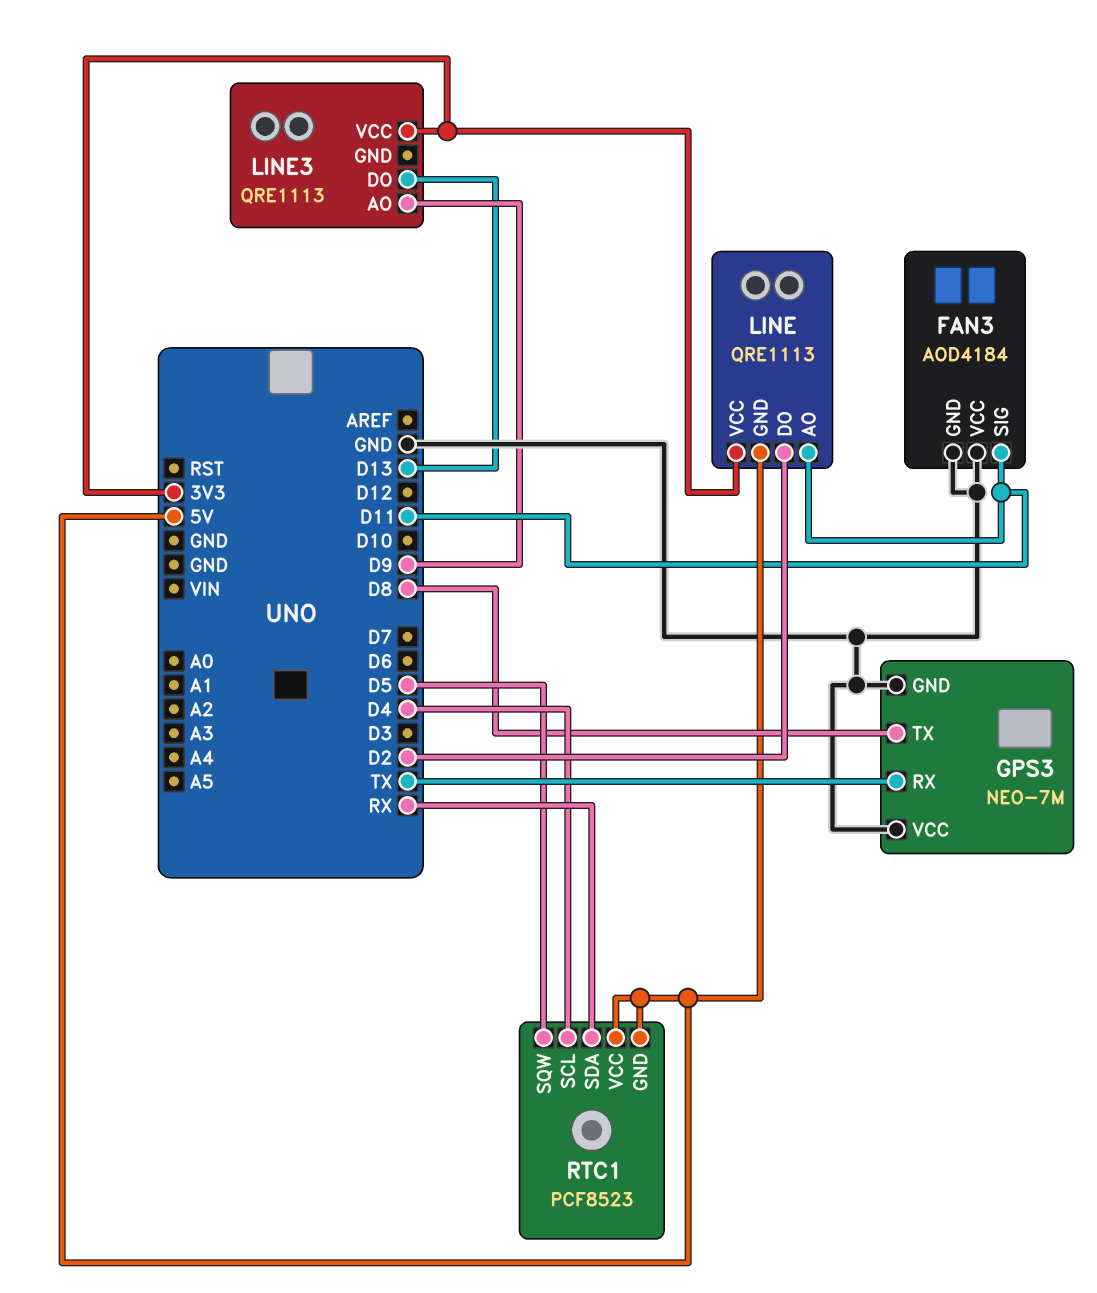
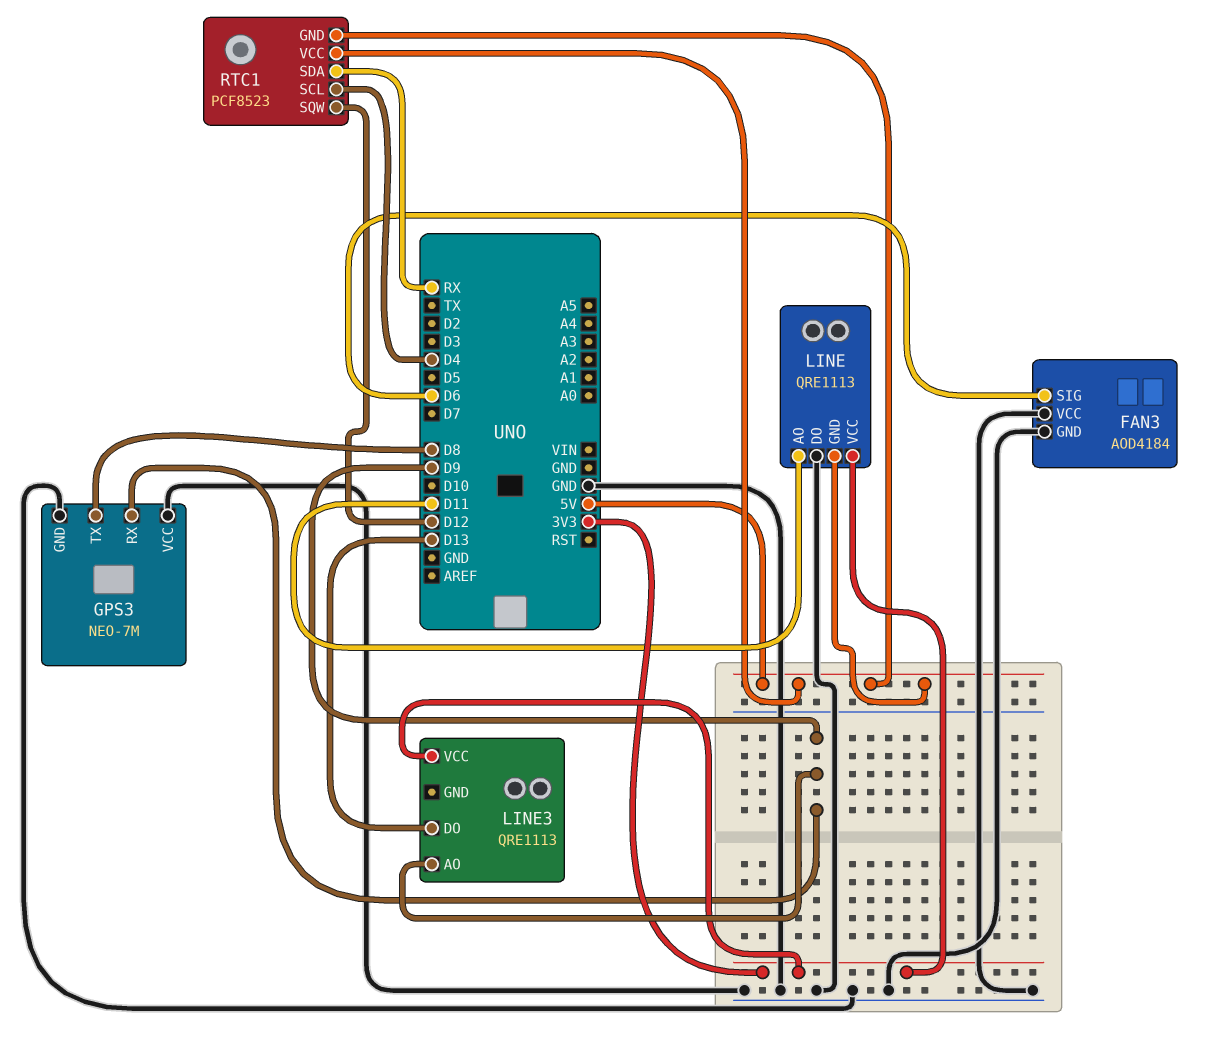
FAN3 pin SIG: D11 -> D6
GPS3 pin RX: TX -> D9
LINE pin DO: D2 -> GND
RTC1 pin SQW: D5 -> D12

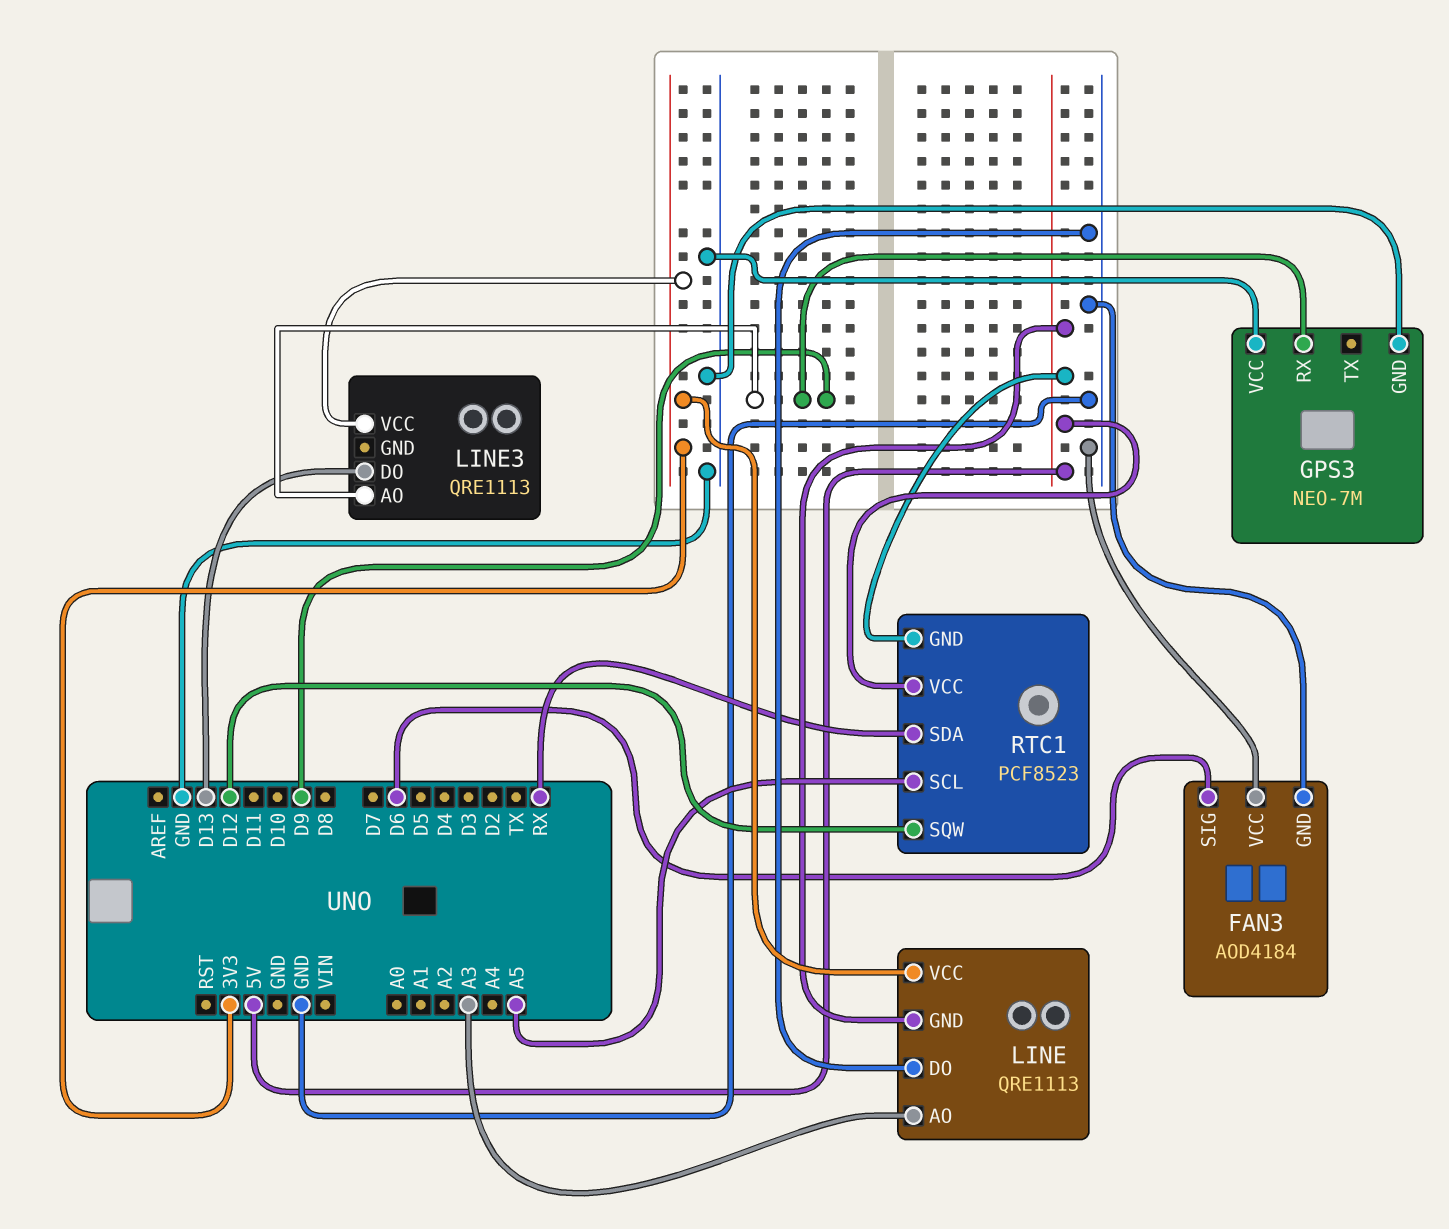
GPS3 pin TX: D8 -> none
LINE pin AO: D11 -> A3
RTC1 pin SCL: D4 -> A5

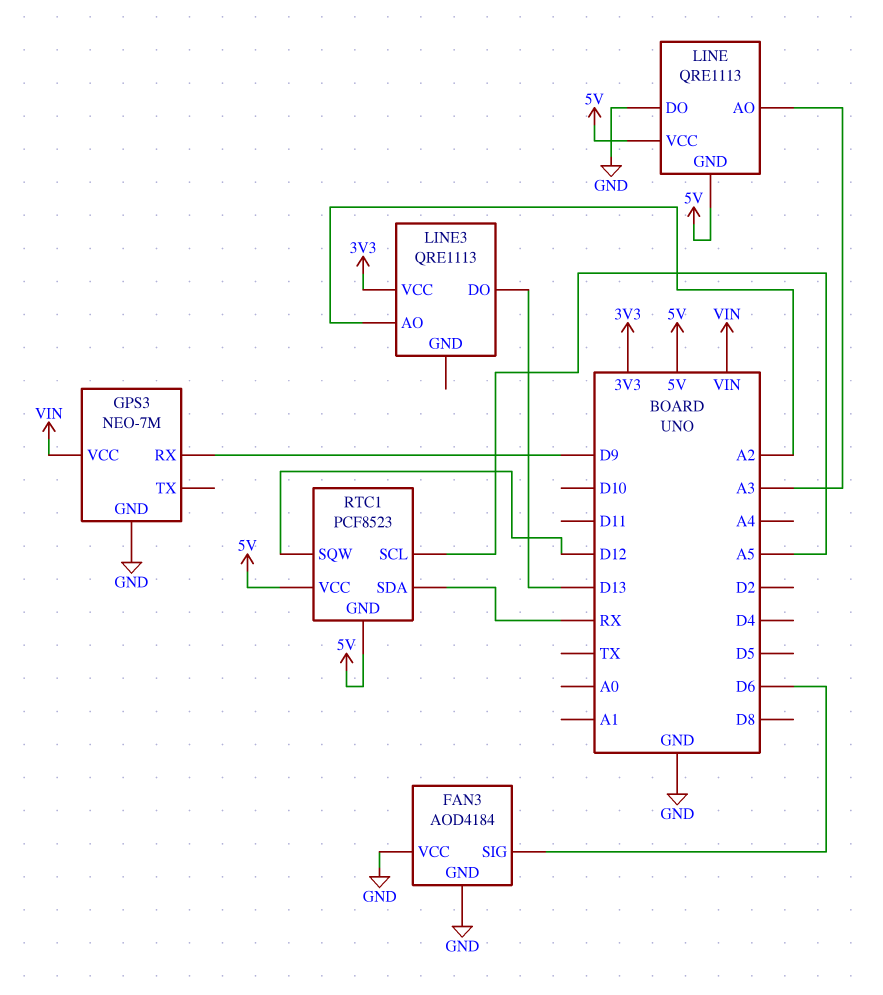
GPS3 pin VCC: GND -> VIN
LINE pin VCC: 3V3 -> 5V
LINE3 pin AO: D9 -> A2

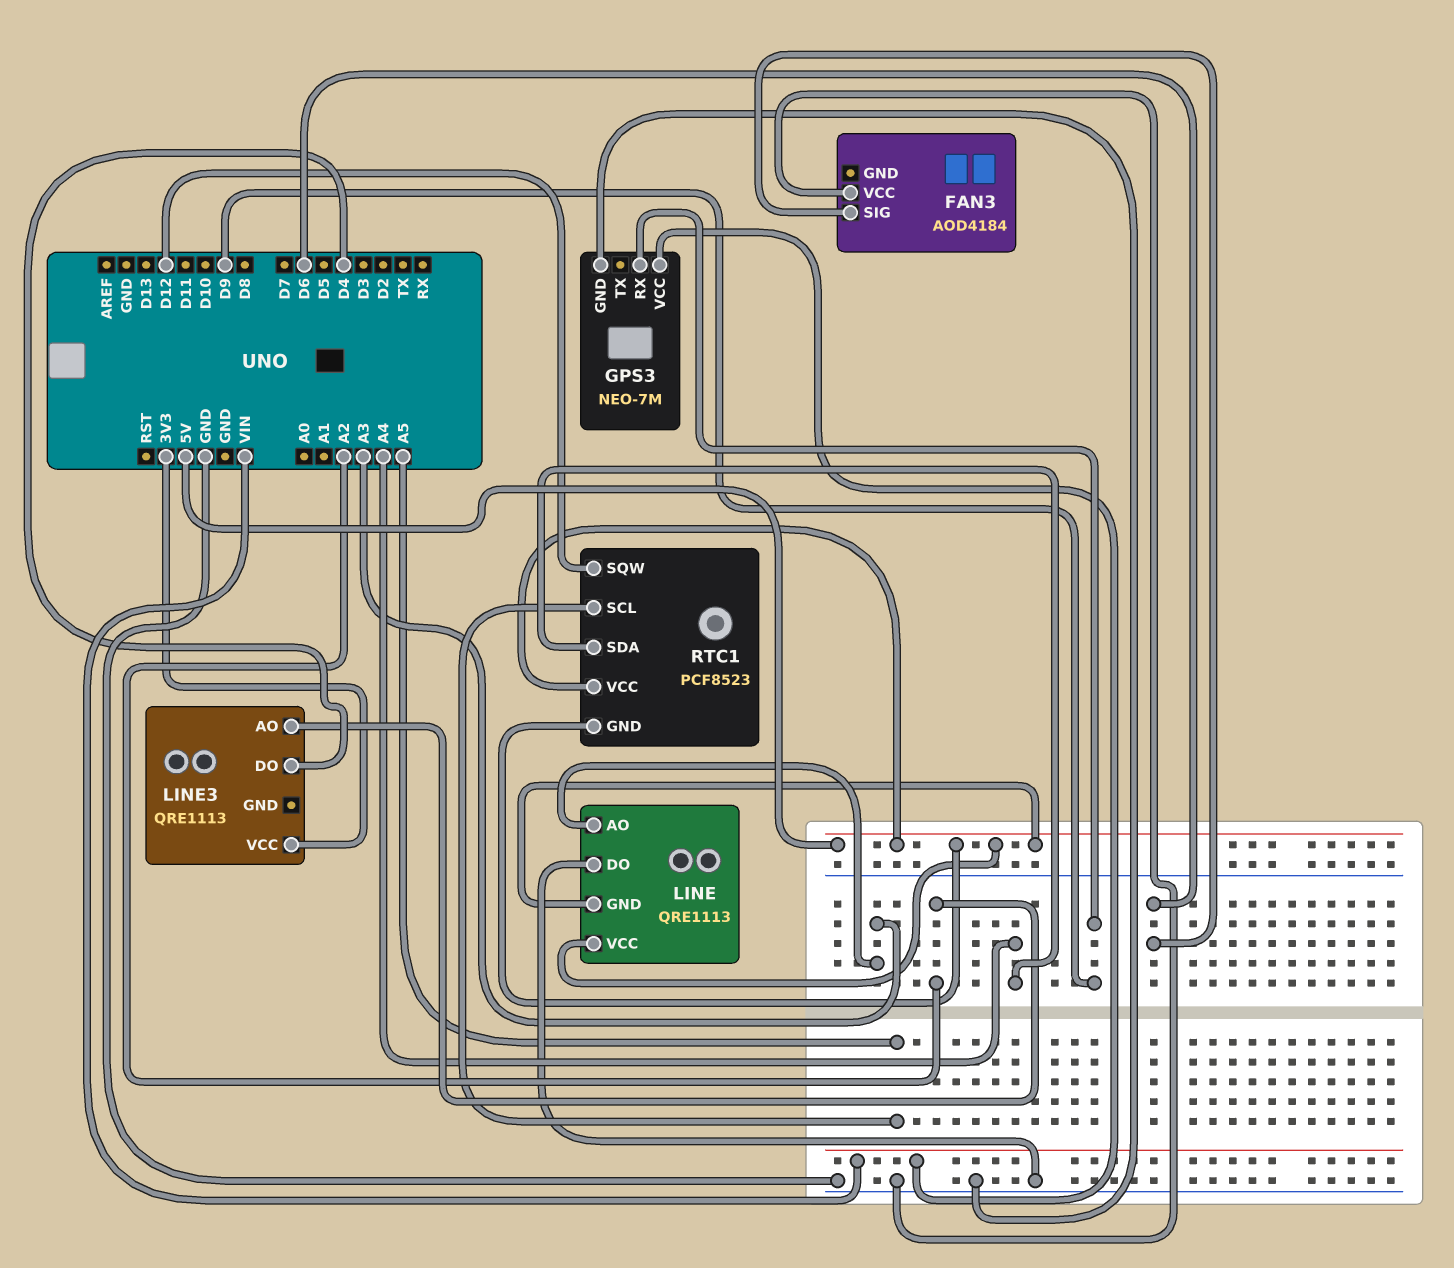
FAN3 pin GND: GND -> none
LINE3 pin DO: D13 -> D4
RTC1 pin SDA: RX -> A4

